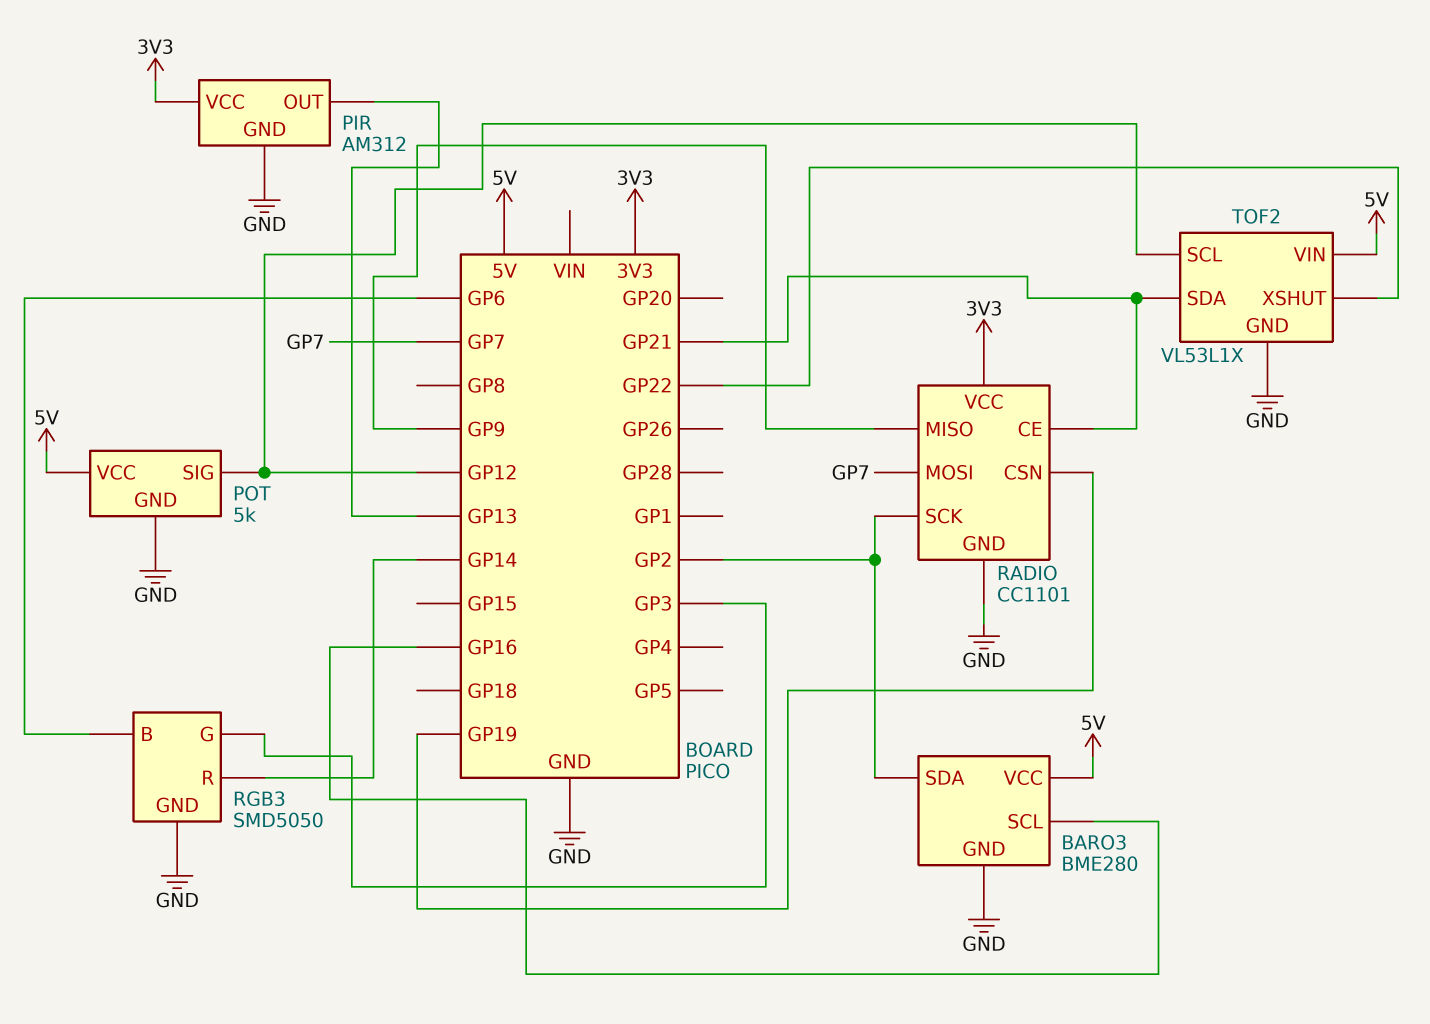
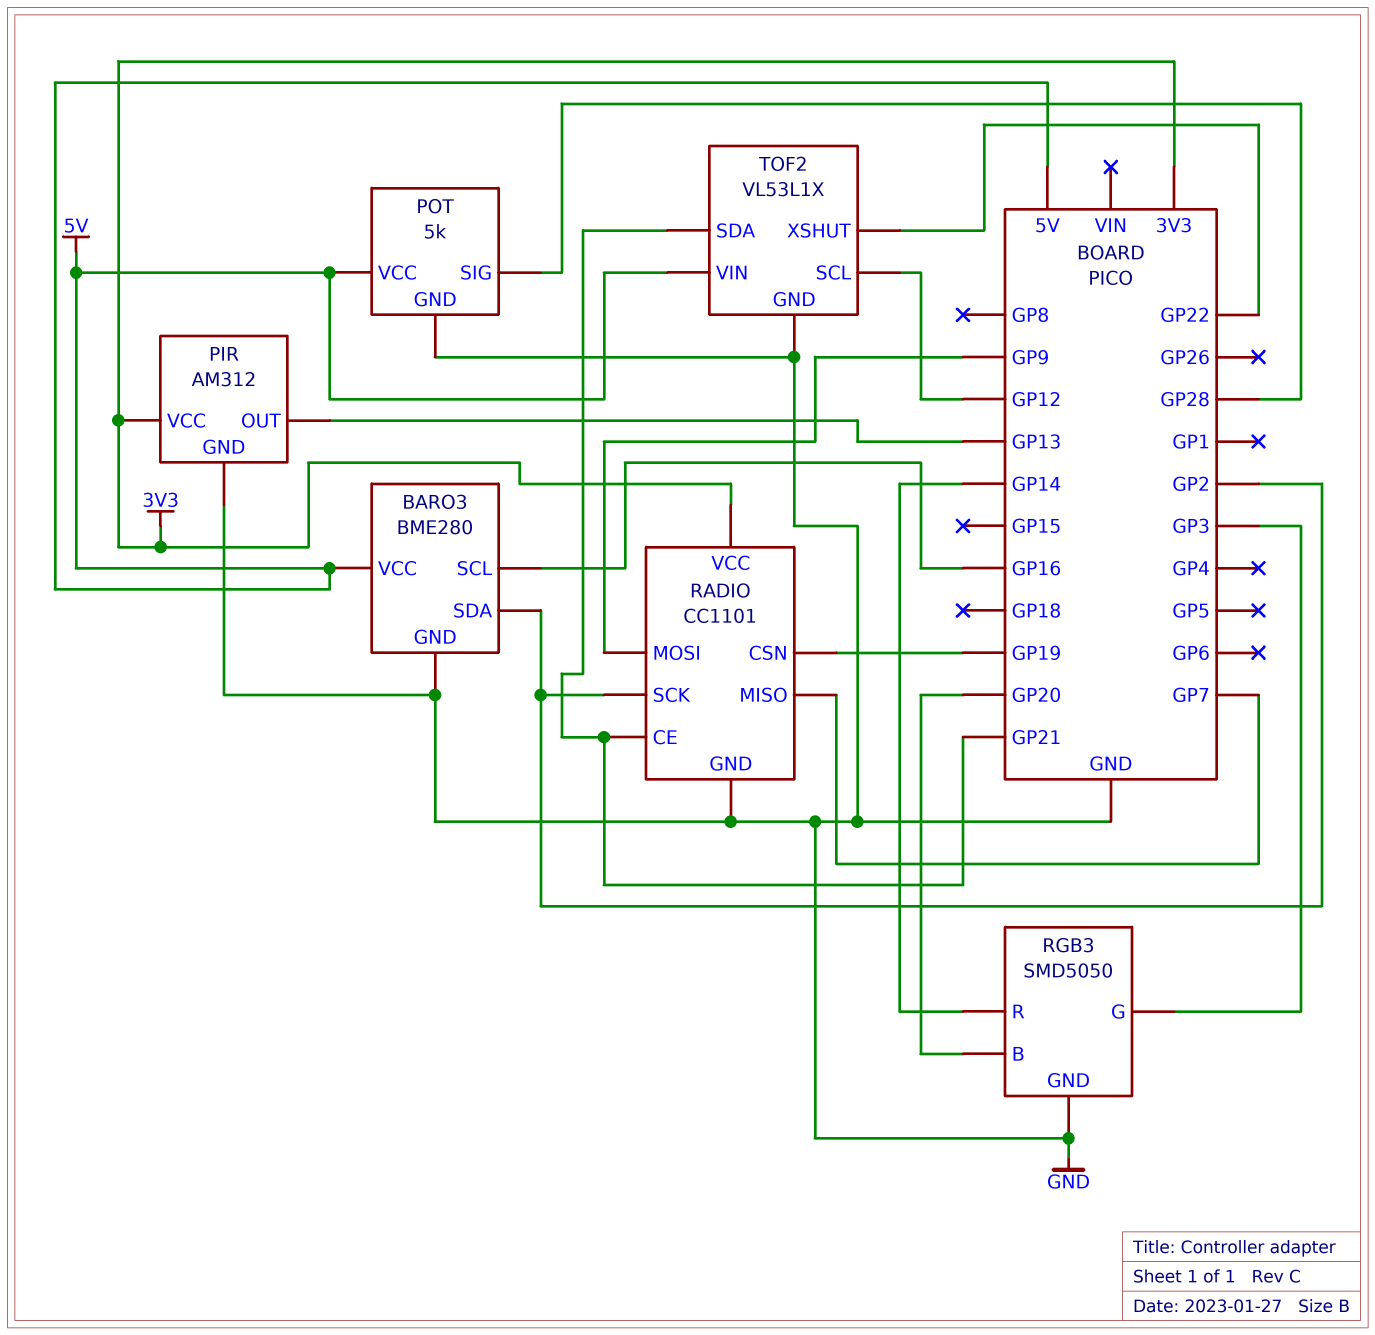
POT pin SIG: GP12 -> GP28
RADIO pin MISO: GP9 -> GP7
RADIO pin MOSI: GP7 -> GP9
RGB3 pin B: GP6 -> GP20

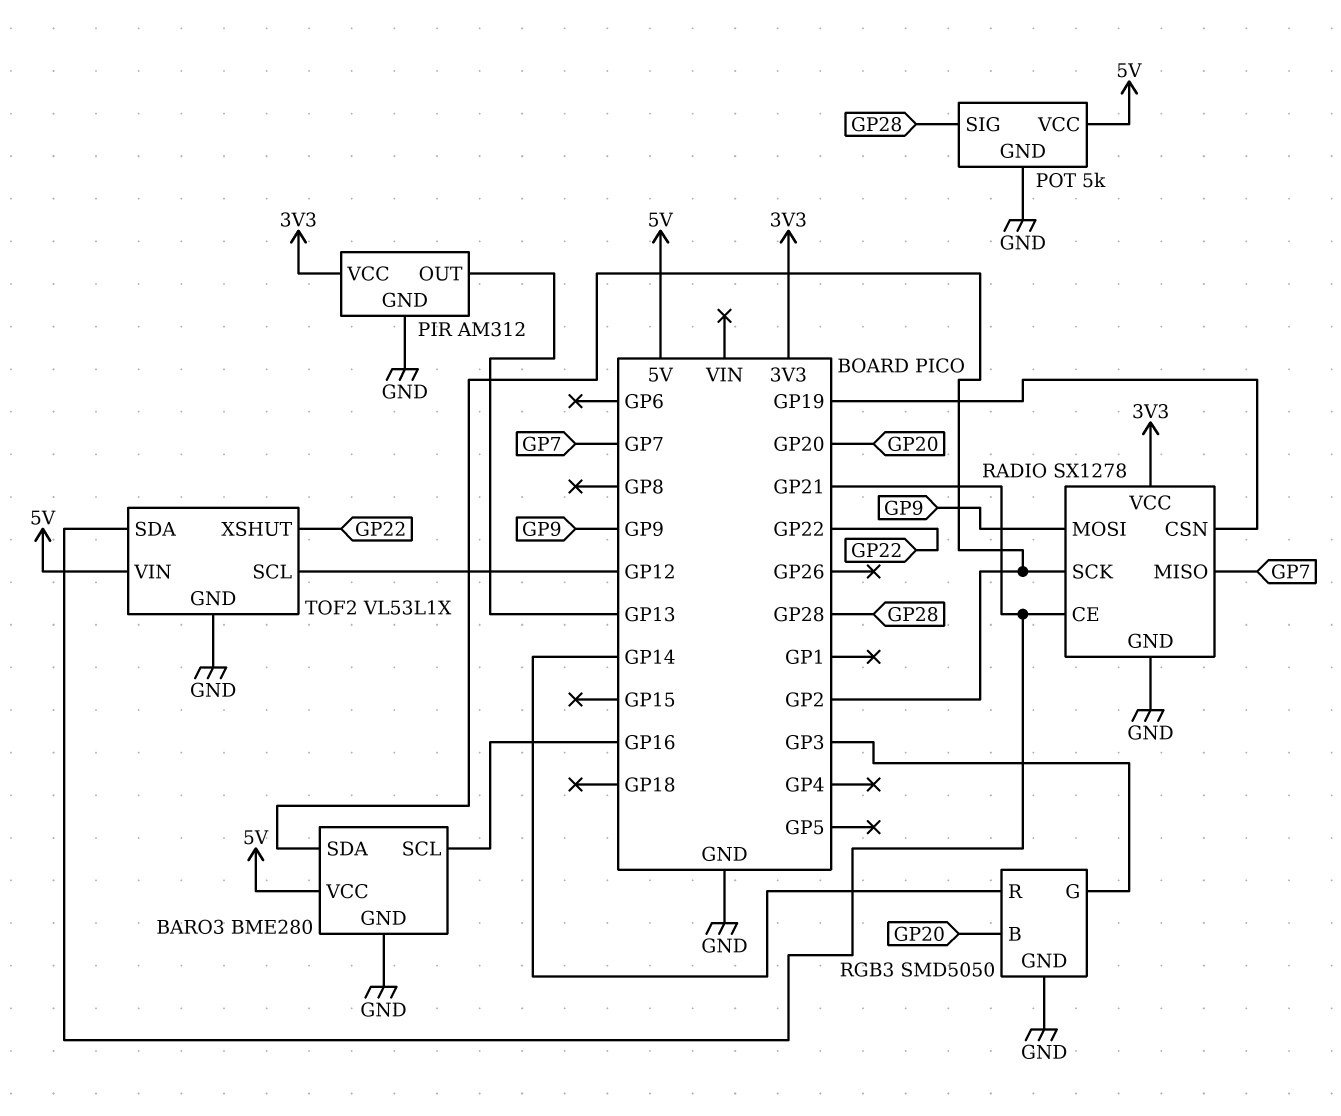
RADIO: CC1101 -> SX1278

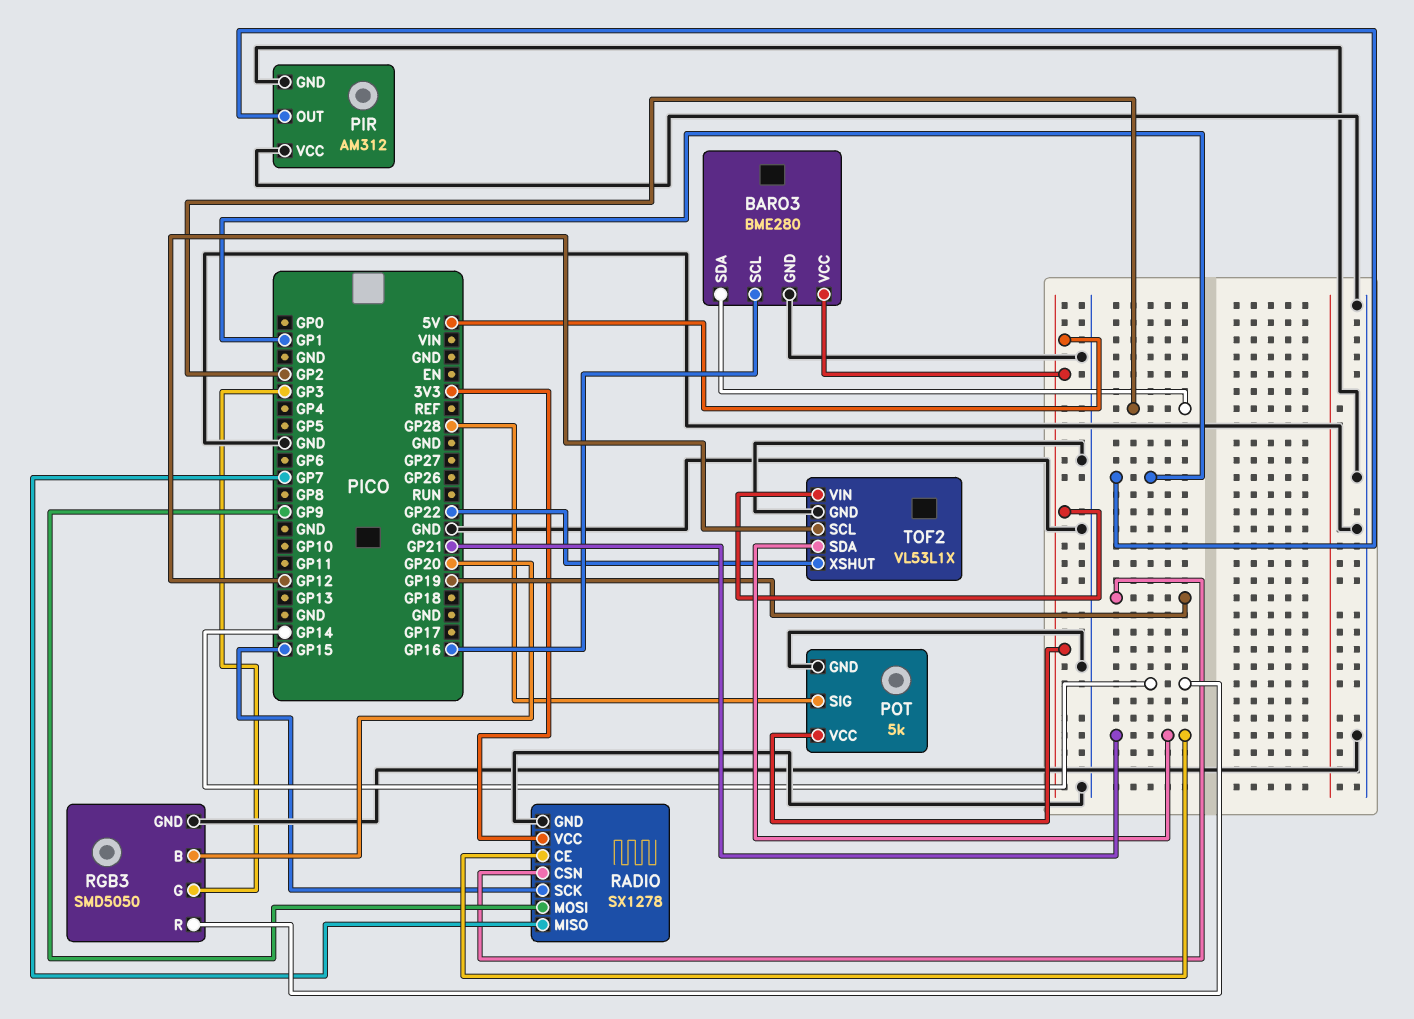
PIR pin OUT: GP13 -> GP1
PIR pin VCC: 3V3 -> GND
RADIO pin SCK: GP2 -> GP15

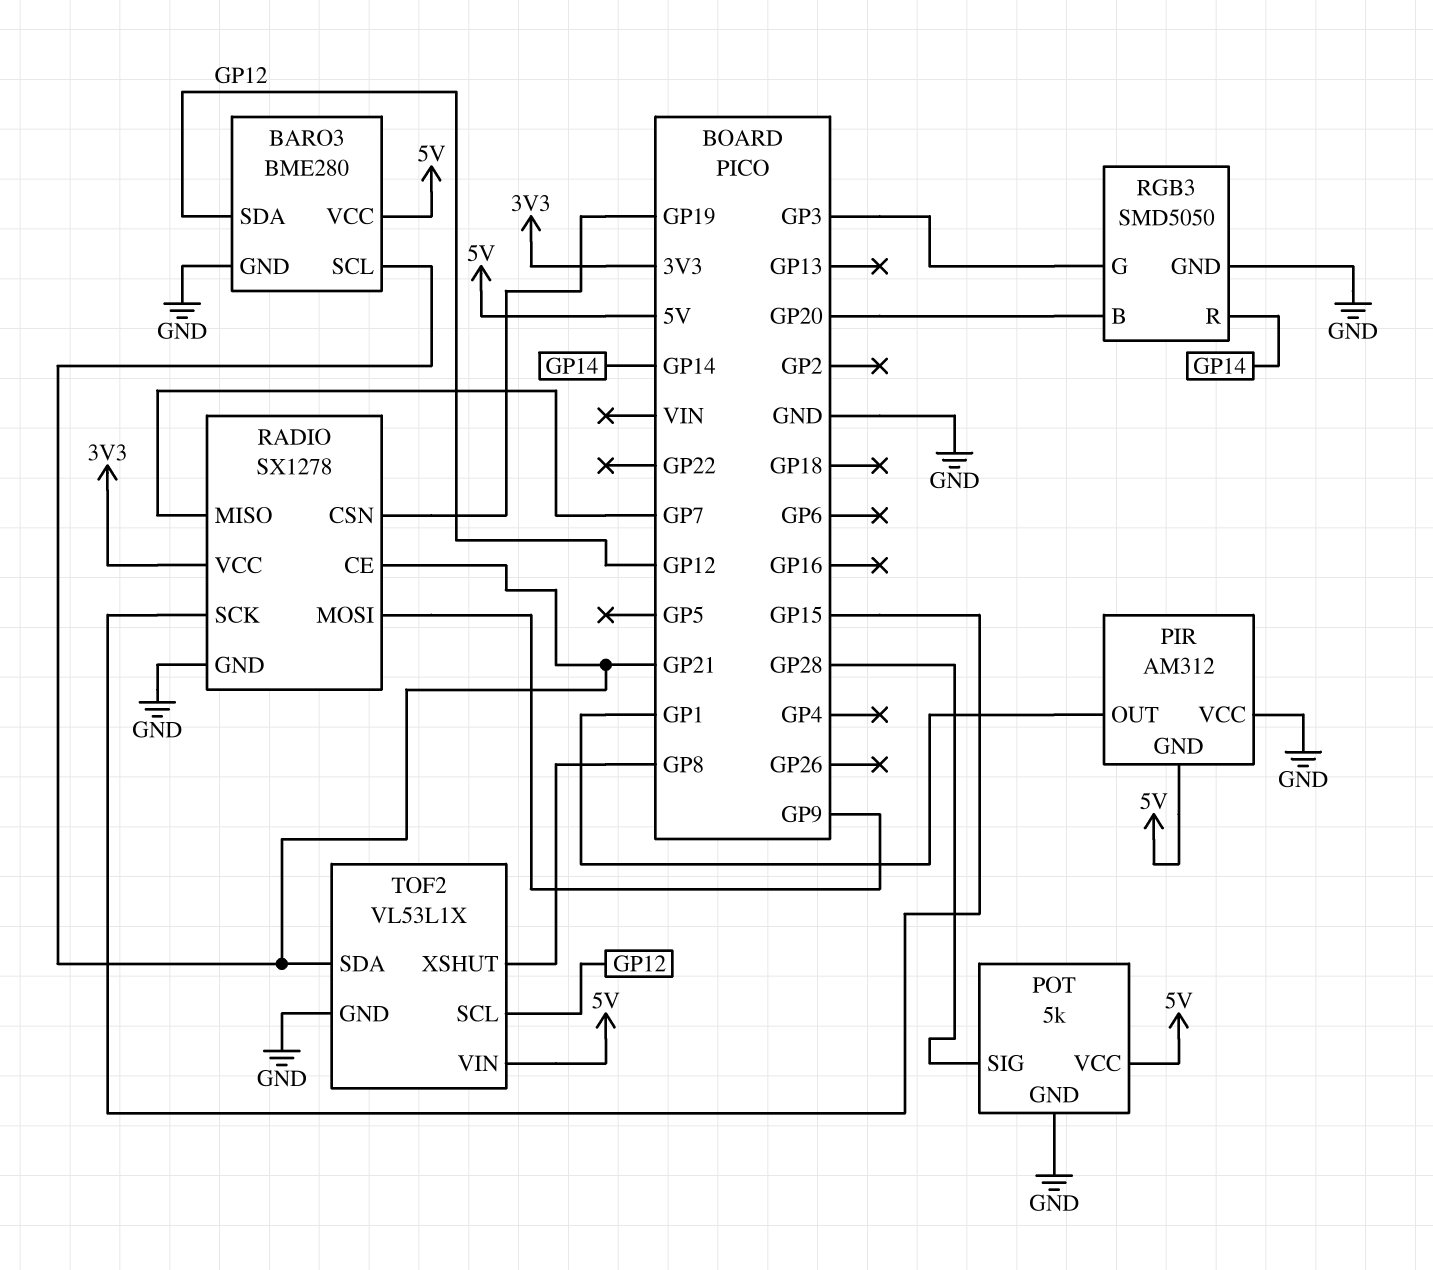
BARO3 pin SCL: GP16 -> GP21
BARO3 pin SDA: GP2 -> GP12
PIR pin GND: GND -> 5V
TOF2 pin XSHUT: GP22 -> GP8

